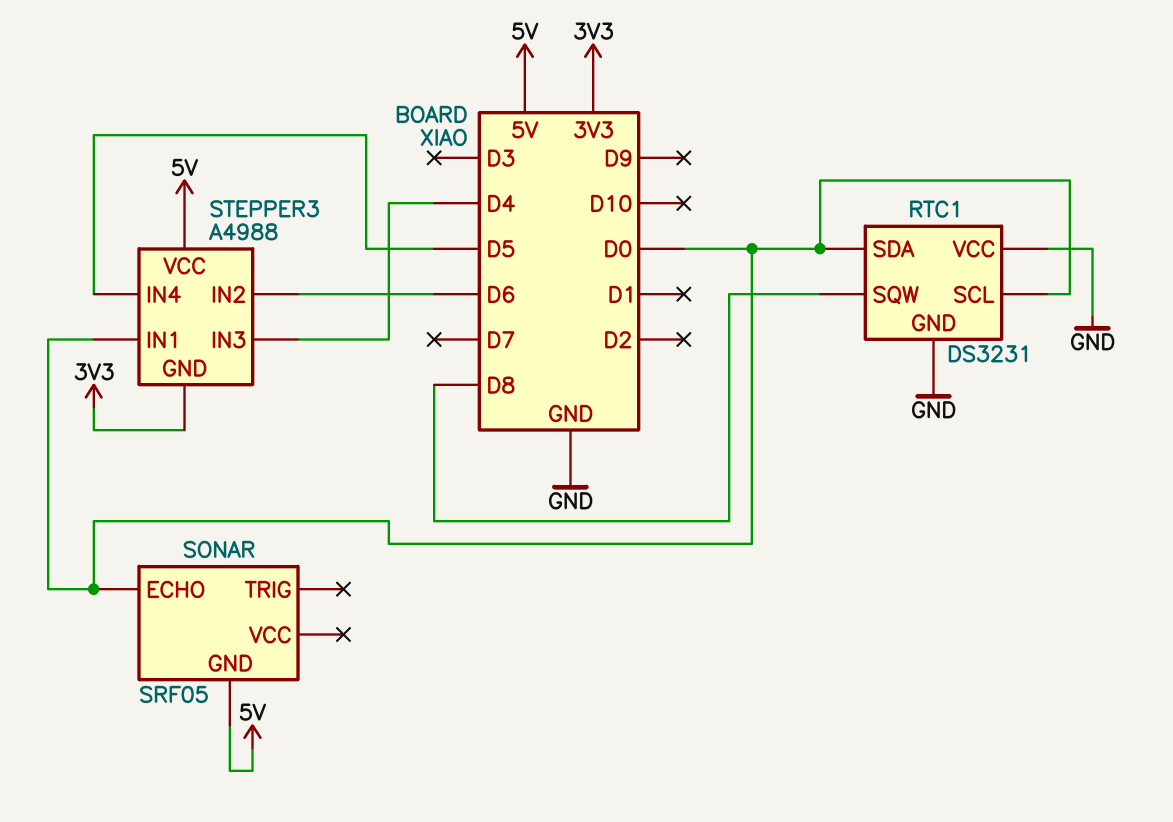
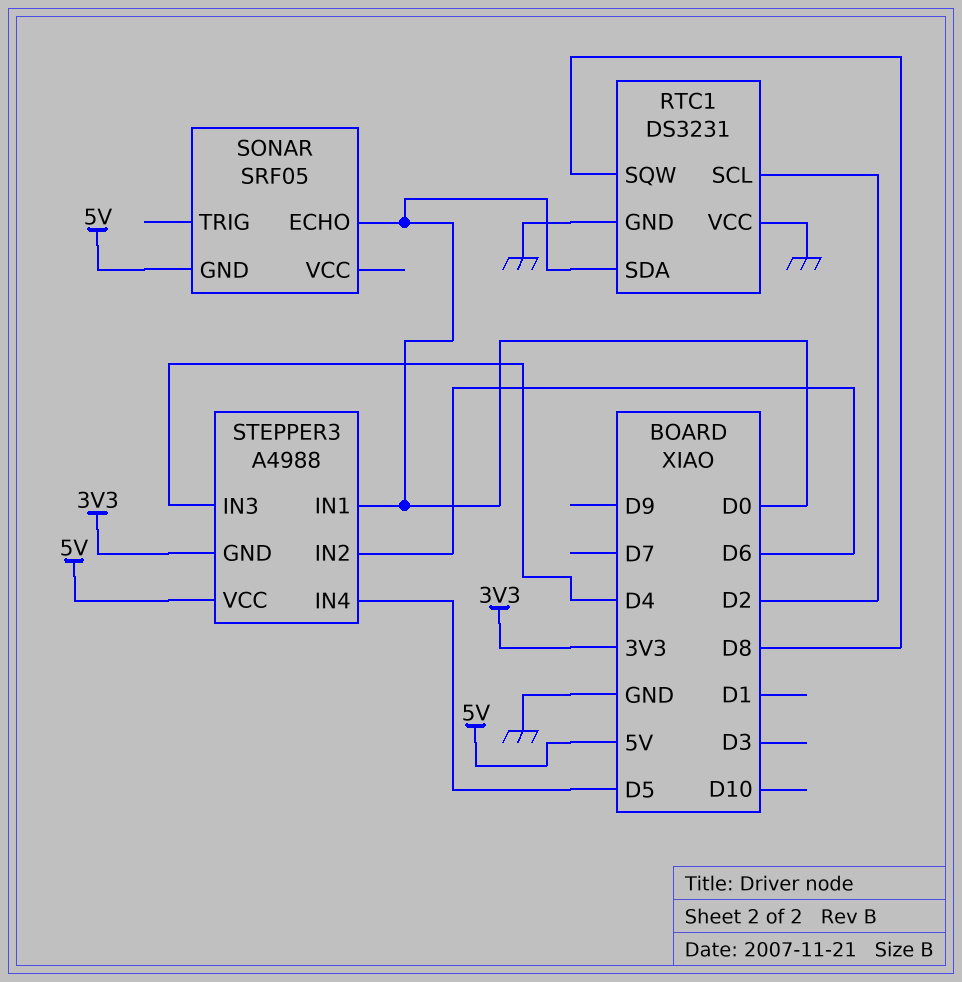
RTC1 pin SCL: D0 -> D2

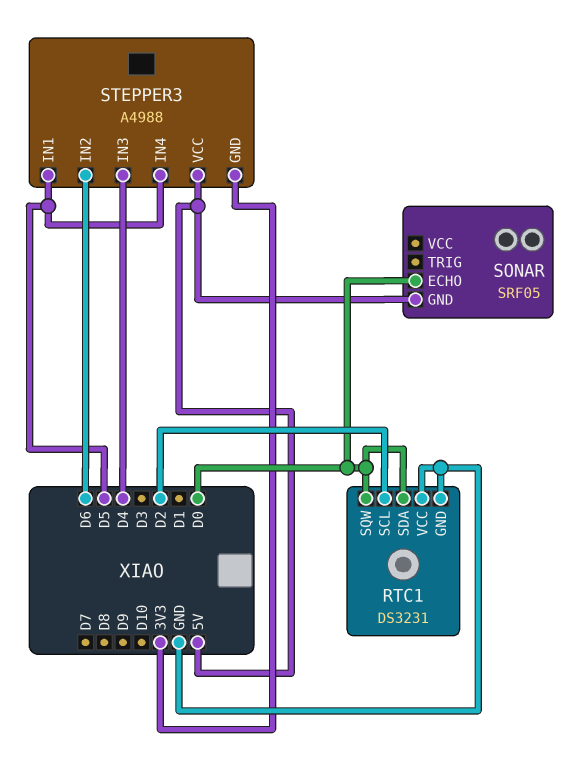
RTC1 pin SQW: D8 -> D0
STEPPER3 pin IN1: D0 -> D5

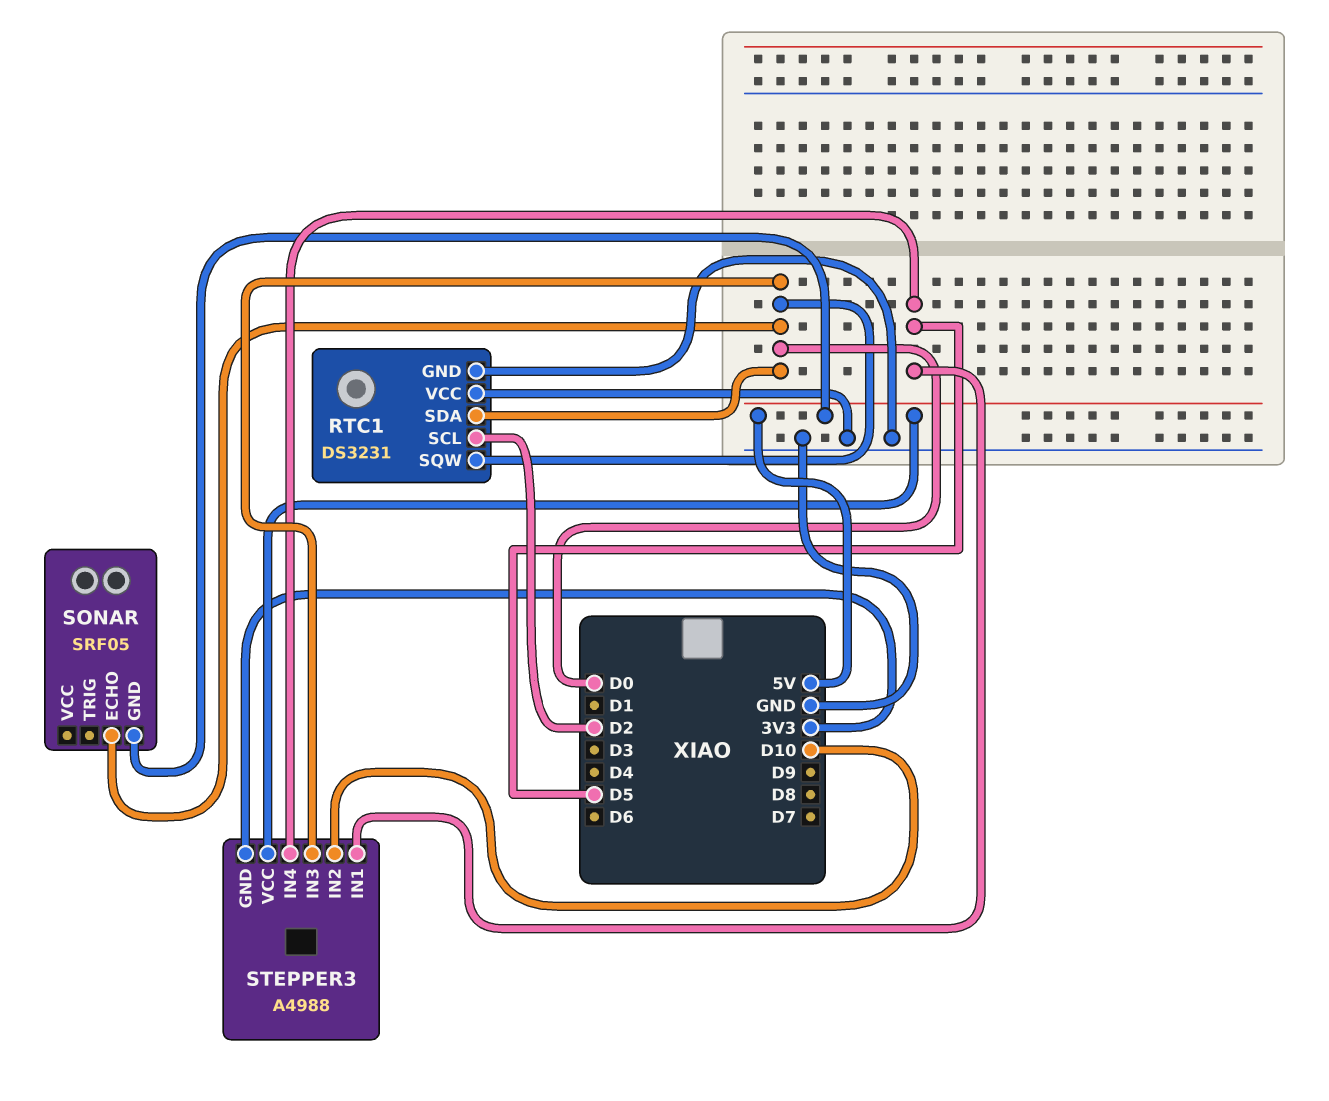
STEPPER3 pin IN2: D6 -> D10
STEPPER3 pin IN3: D4 -> D0

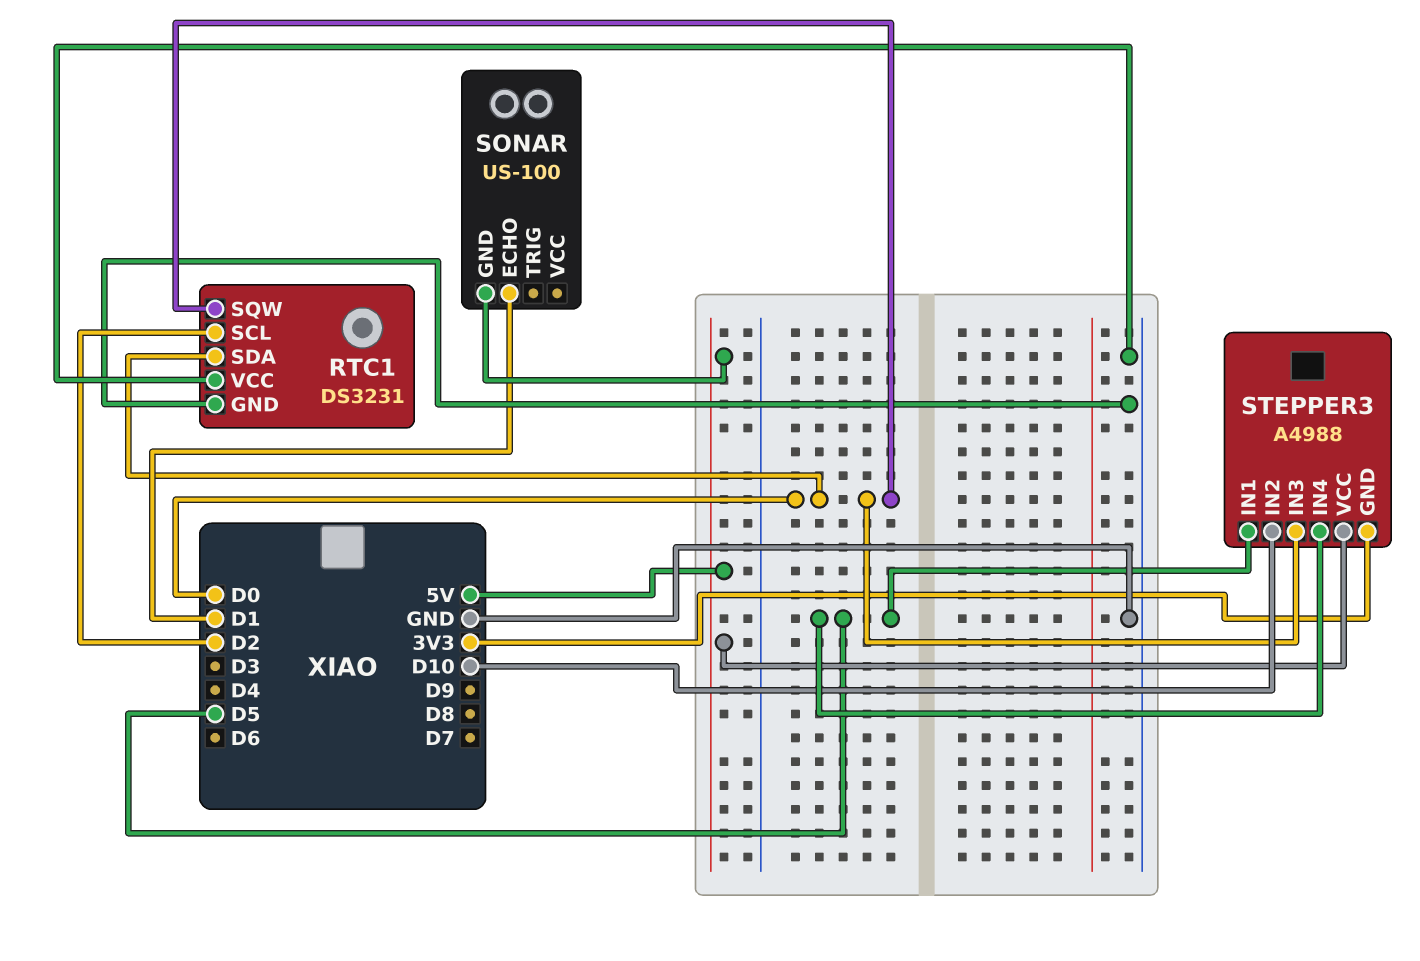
SONAR: SRF05 -> US-100
SONAR pin ECHO: D0 -> D1

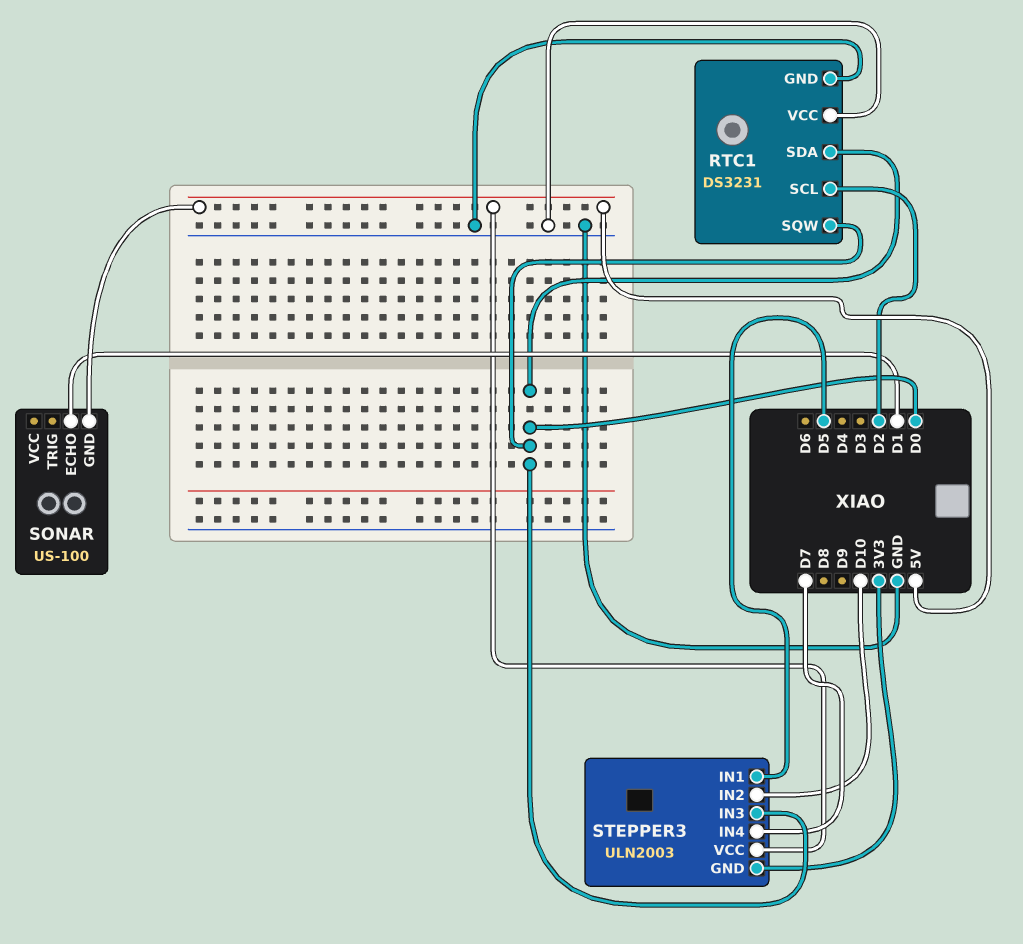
STEPPER3: A4988 -> ULN2003
STEPPER3 pin IN4: D5 -> D7

